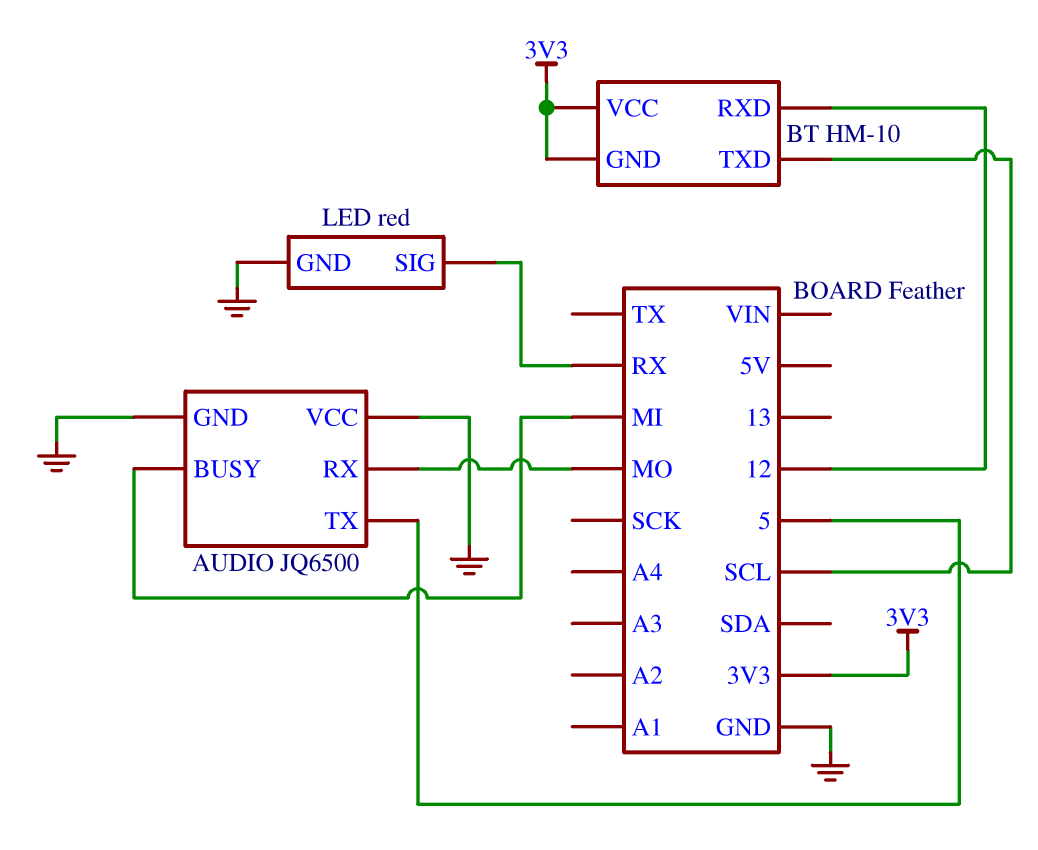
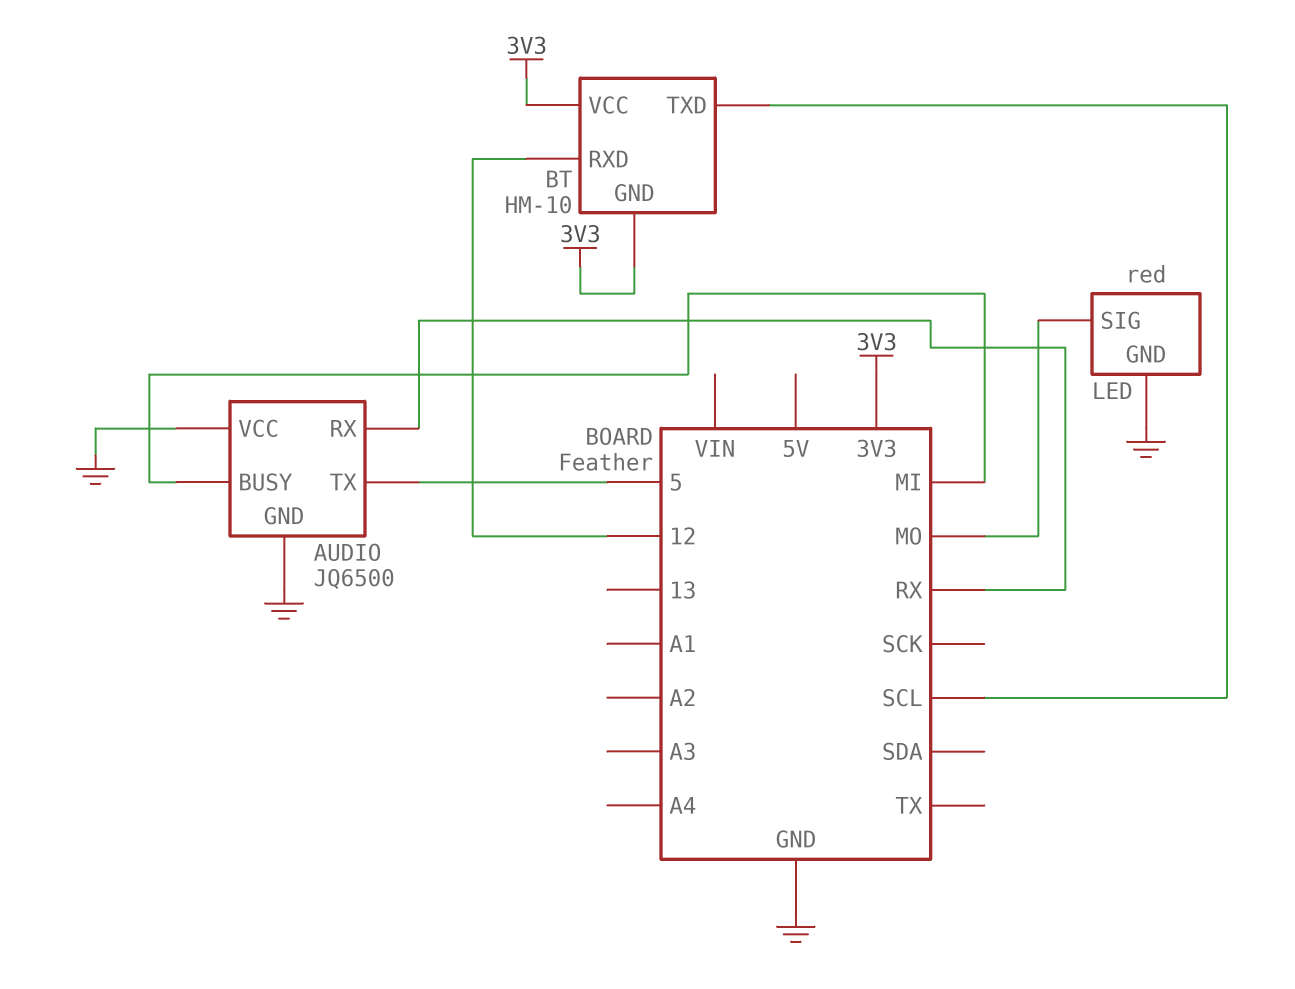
AUDIO pin RX: MO -> RX
LED pin SIG: RX -> MO

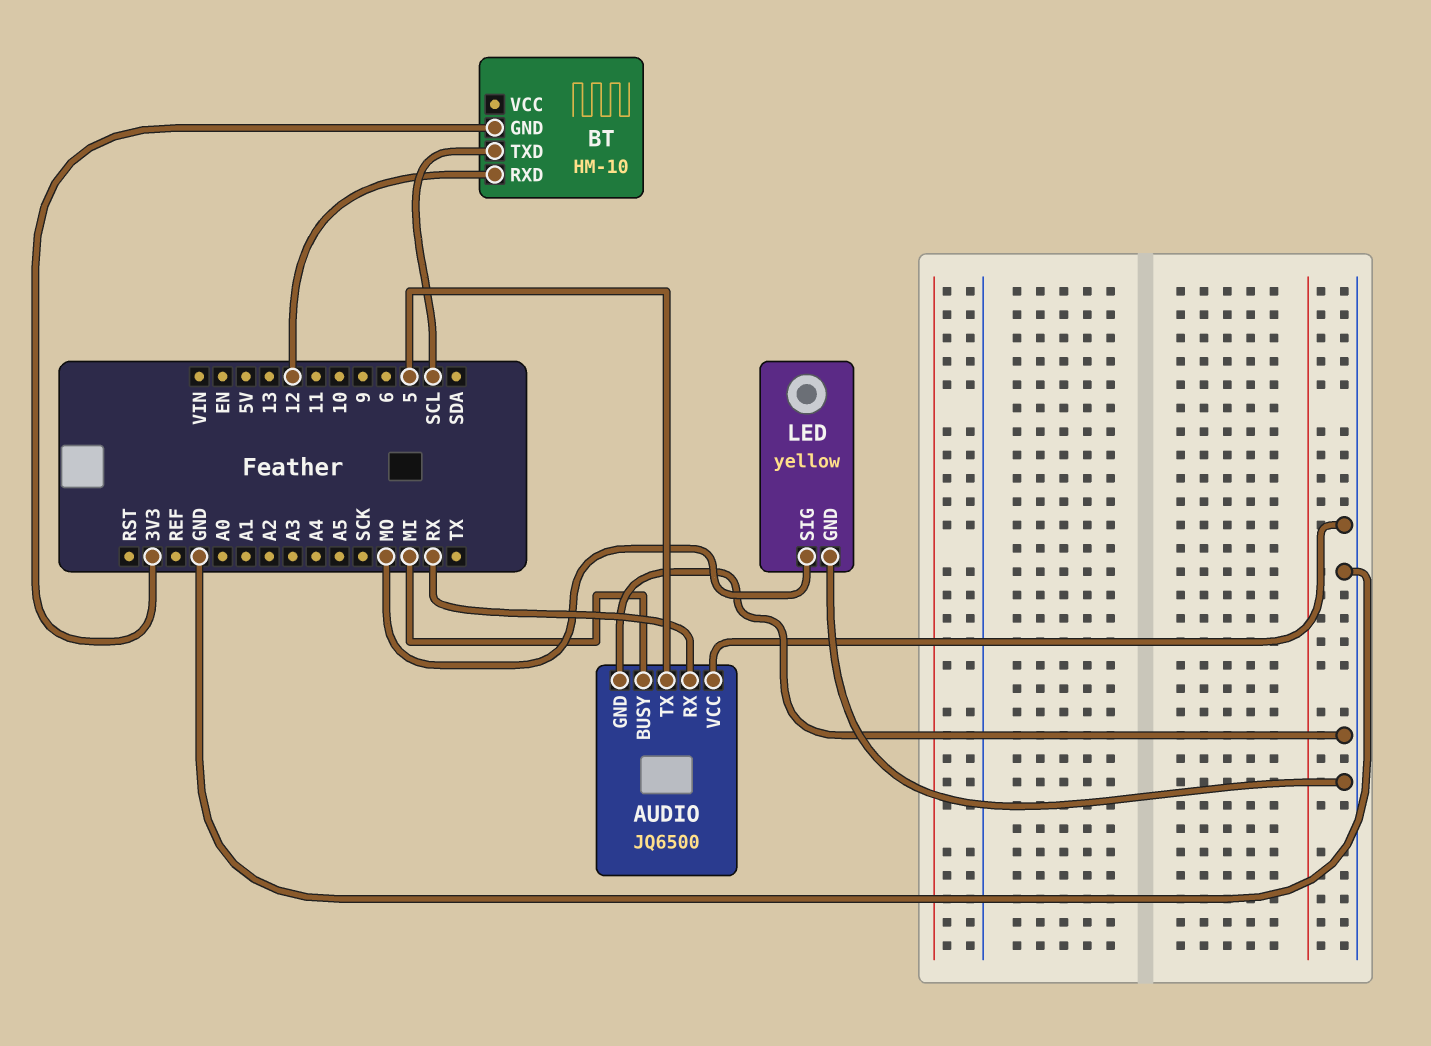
BT pin VCC: 3V3 -> none
LED: red -> yellow

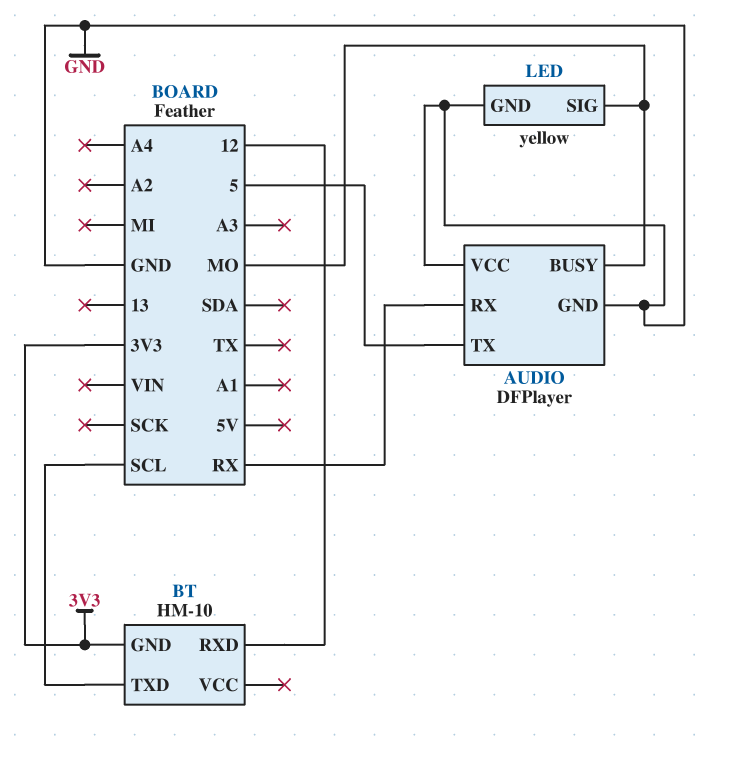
AUDIO: JQ6500 -> DFPlayer
AUDIO pin BUSY: MI -> MO

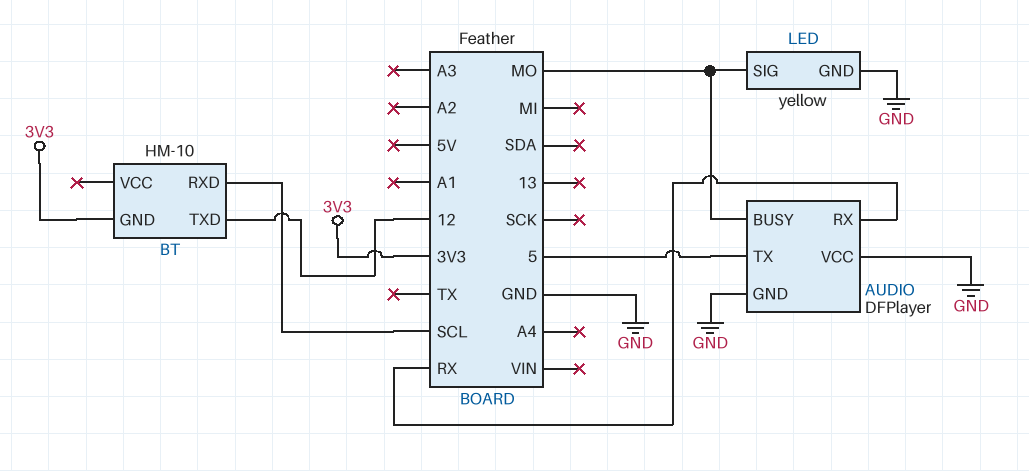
BT pin RXD: 12 -> SCL
BT pin TXD: SCL -> 12

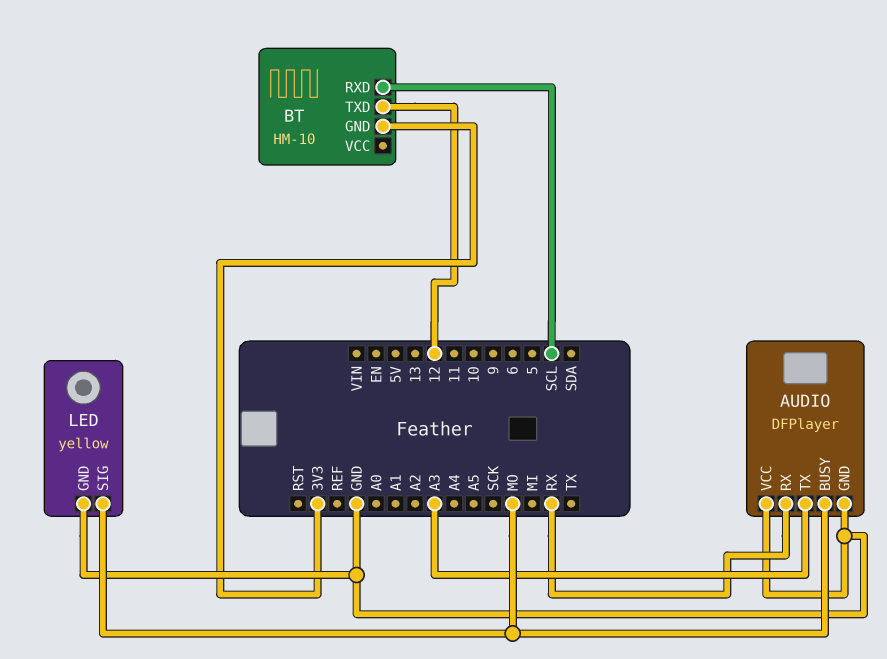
AUDIO pin TX: 5 -> A3

